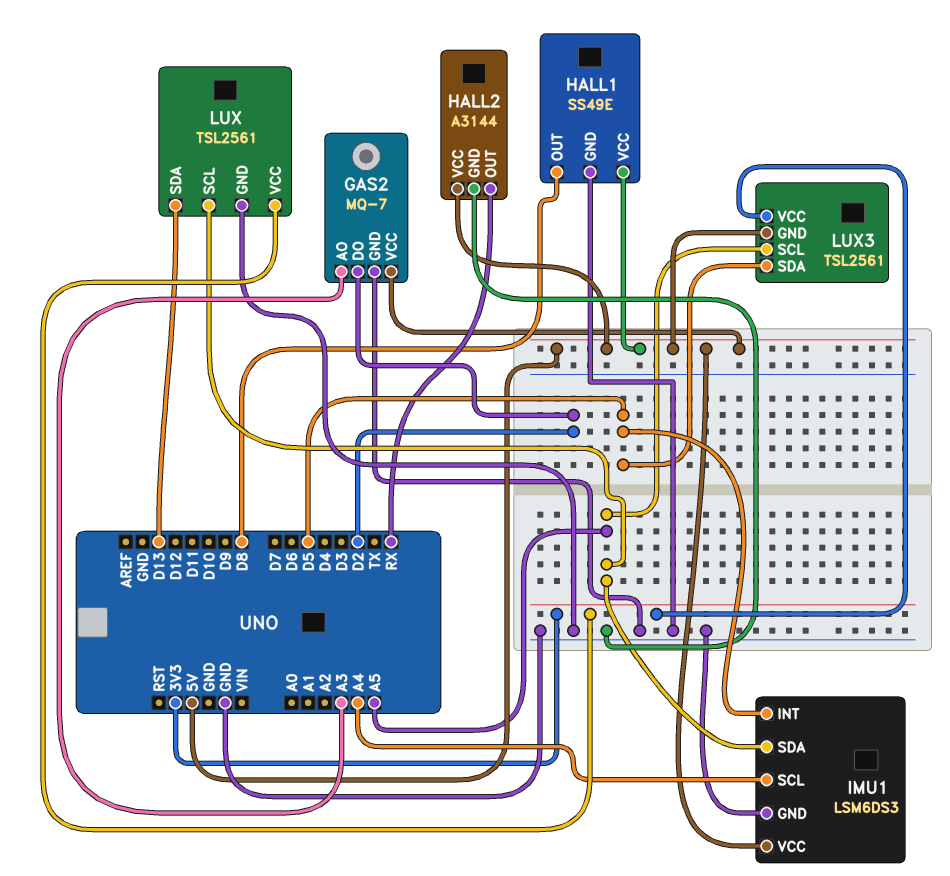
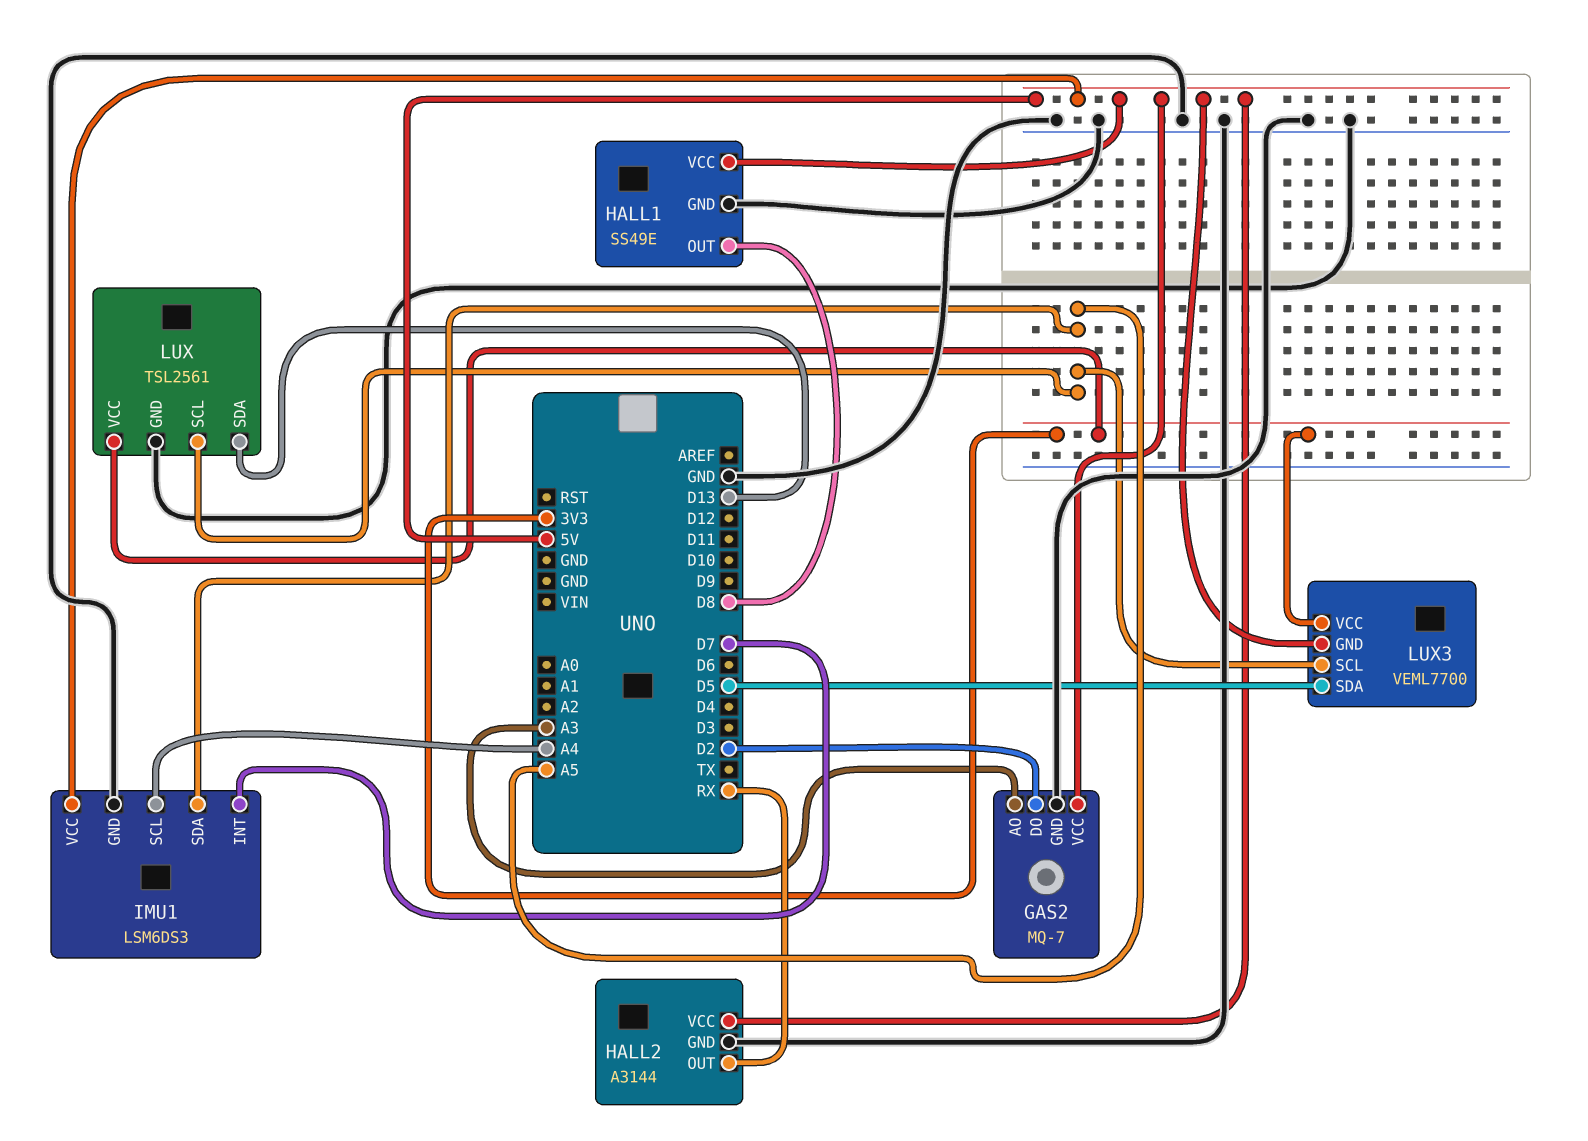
IMU1 pin INT: D5 -> D7
LUX3: TSL2561 -> VEML7700

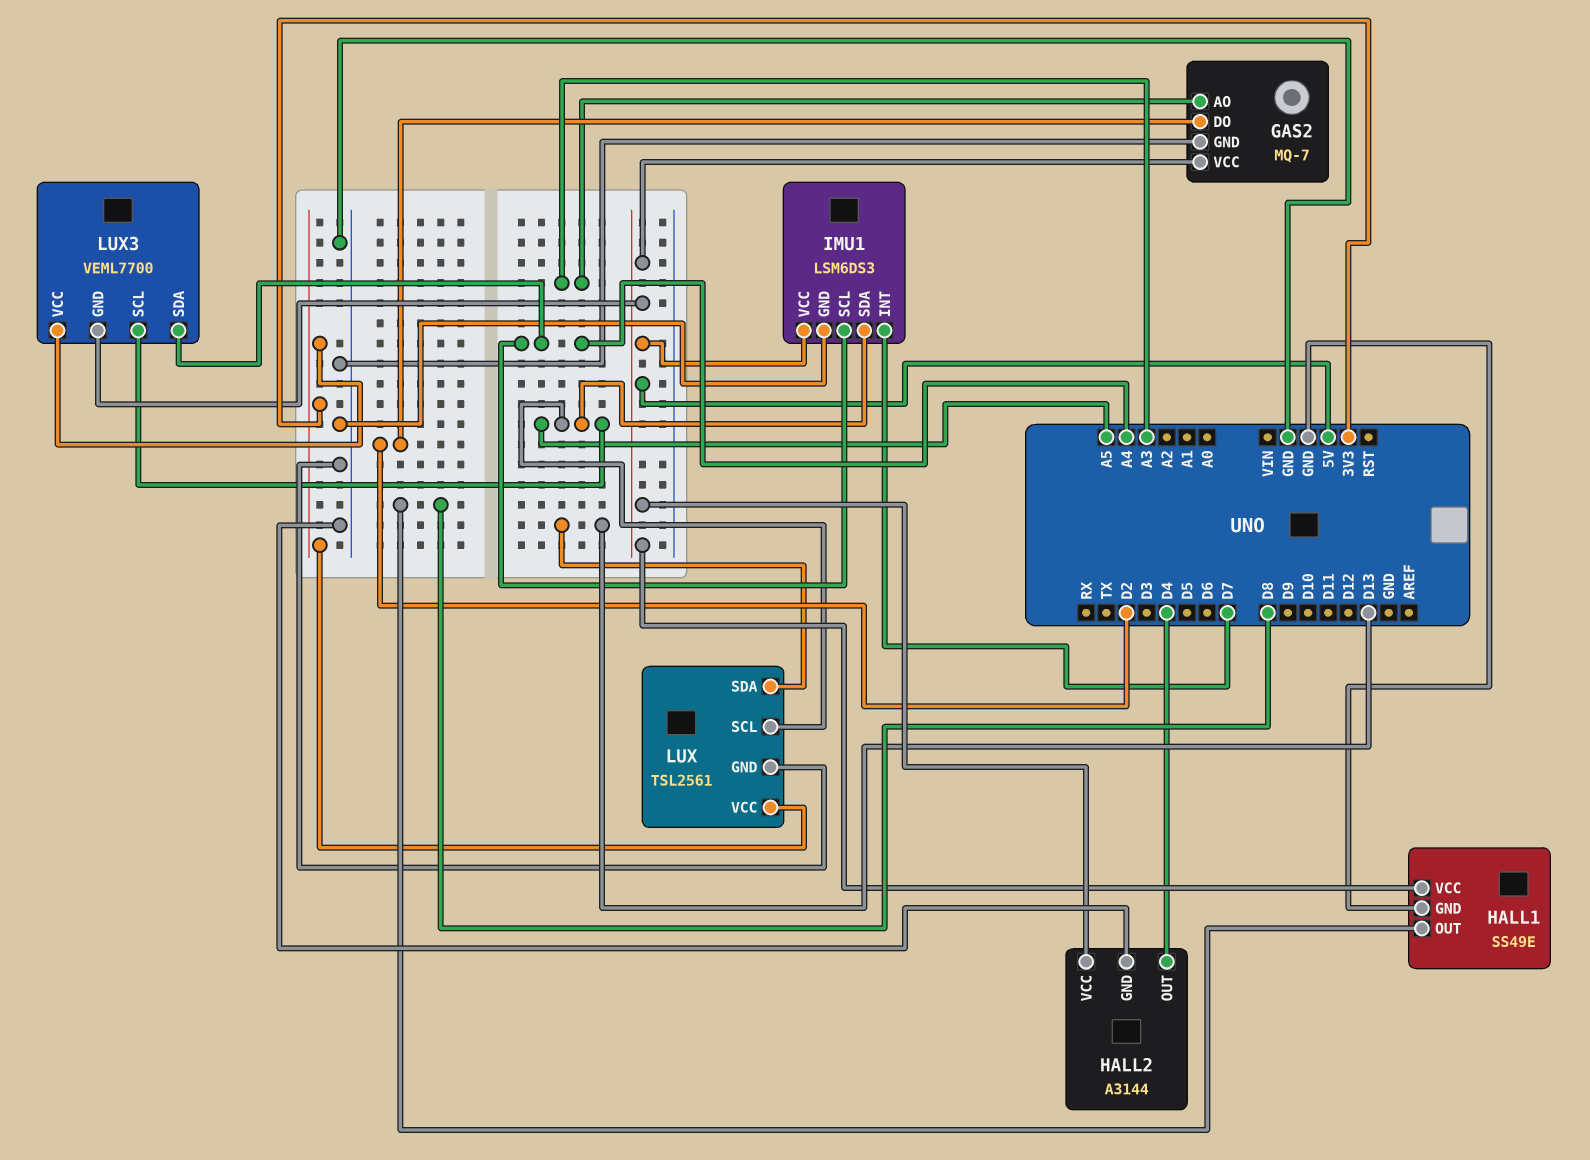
HALL2 pin OUT: RX -> D4
LUX3 pin SDA: D5 -> A4

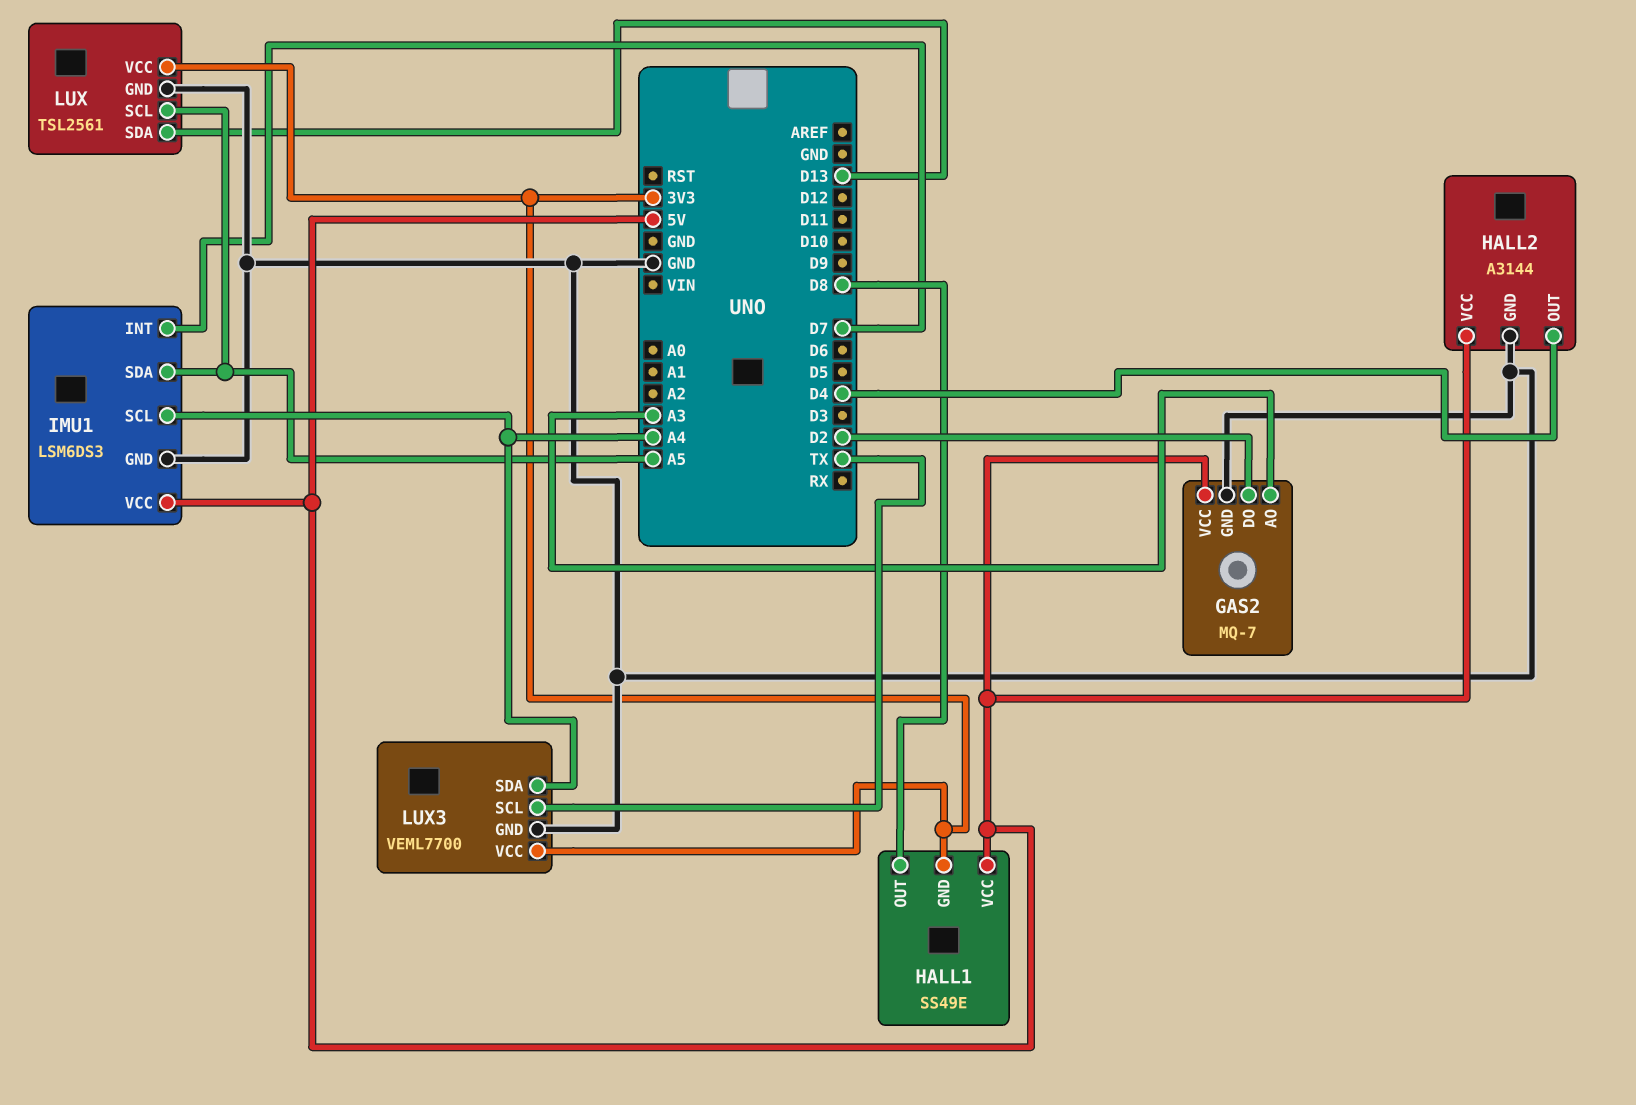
HALL1 pin GND: GND -> 3V3
LUX3 pin GND: 5V -> GND
LUX3 pin SCL: A5 -> TX

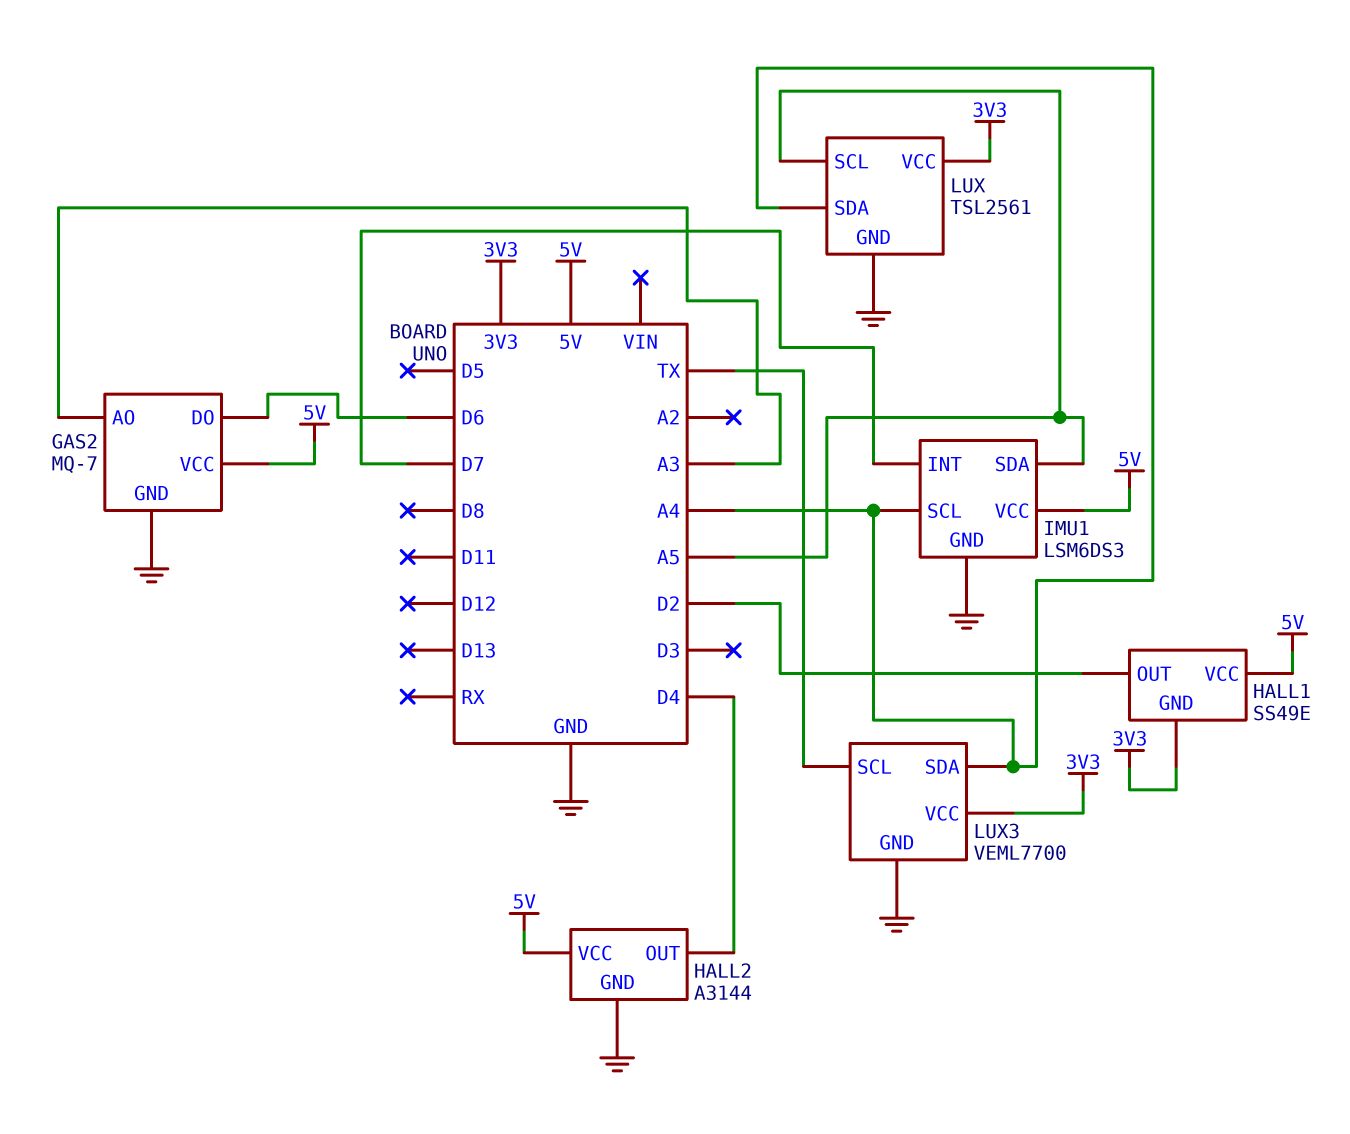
GAS2 pin DO: D2 -> D6
HALL1 pin OUT: D8 -> D2
LUX pin SDA: D13 -> A4

